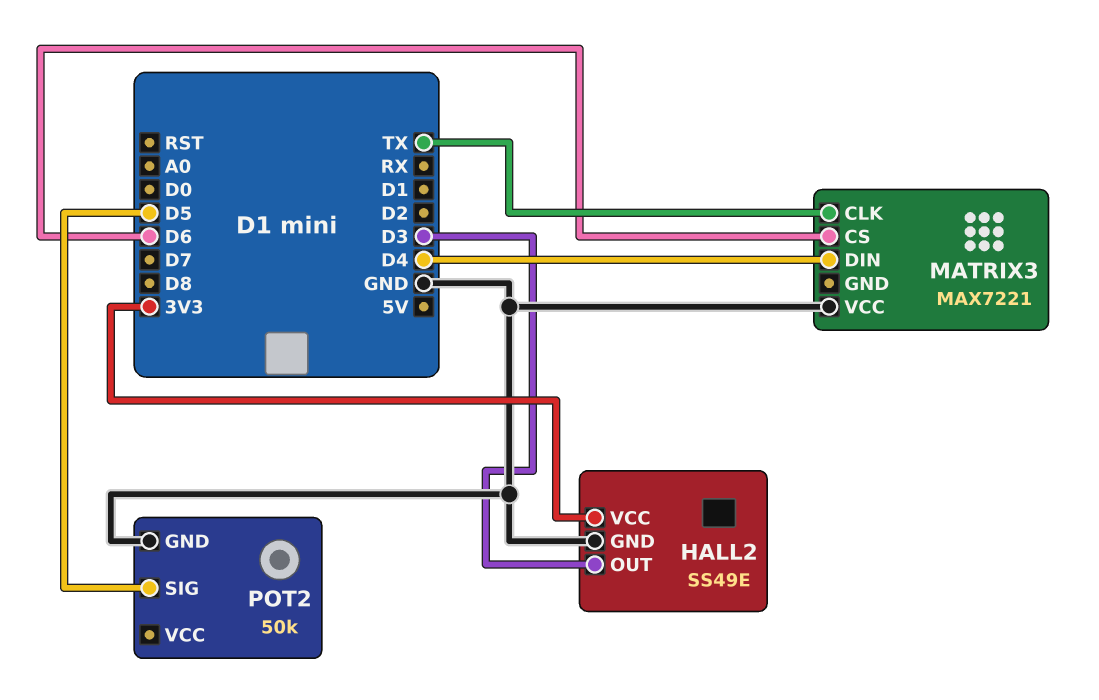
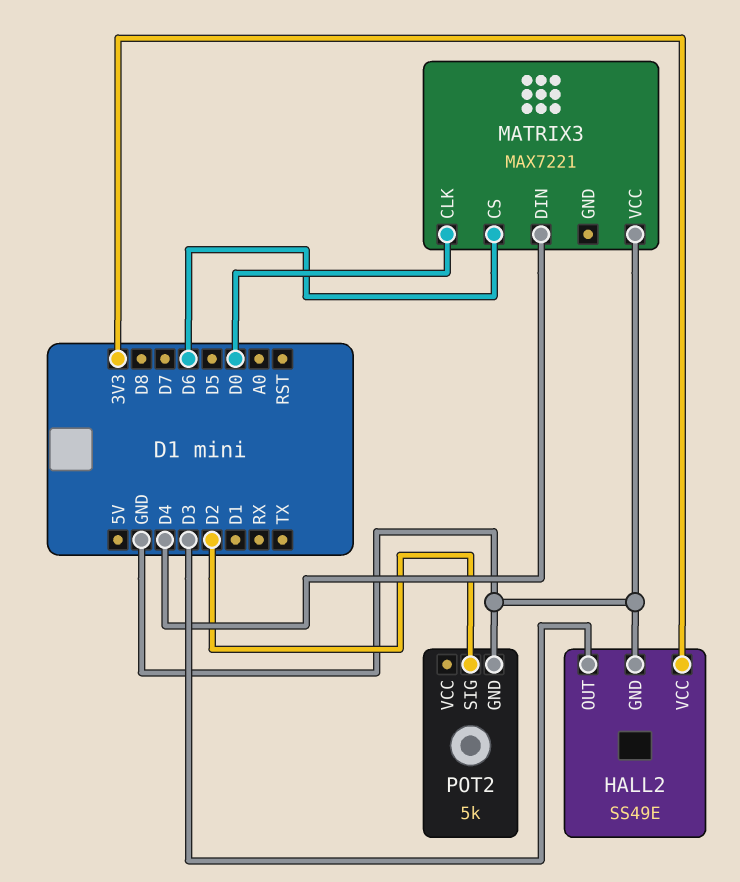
MATRIX3 pin CLK: TX -> D0
POT2: 50k -> 5k
POT2 pin SIG: D5 -> D2

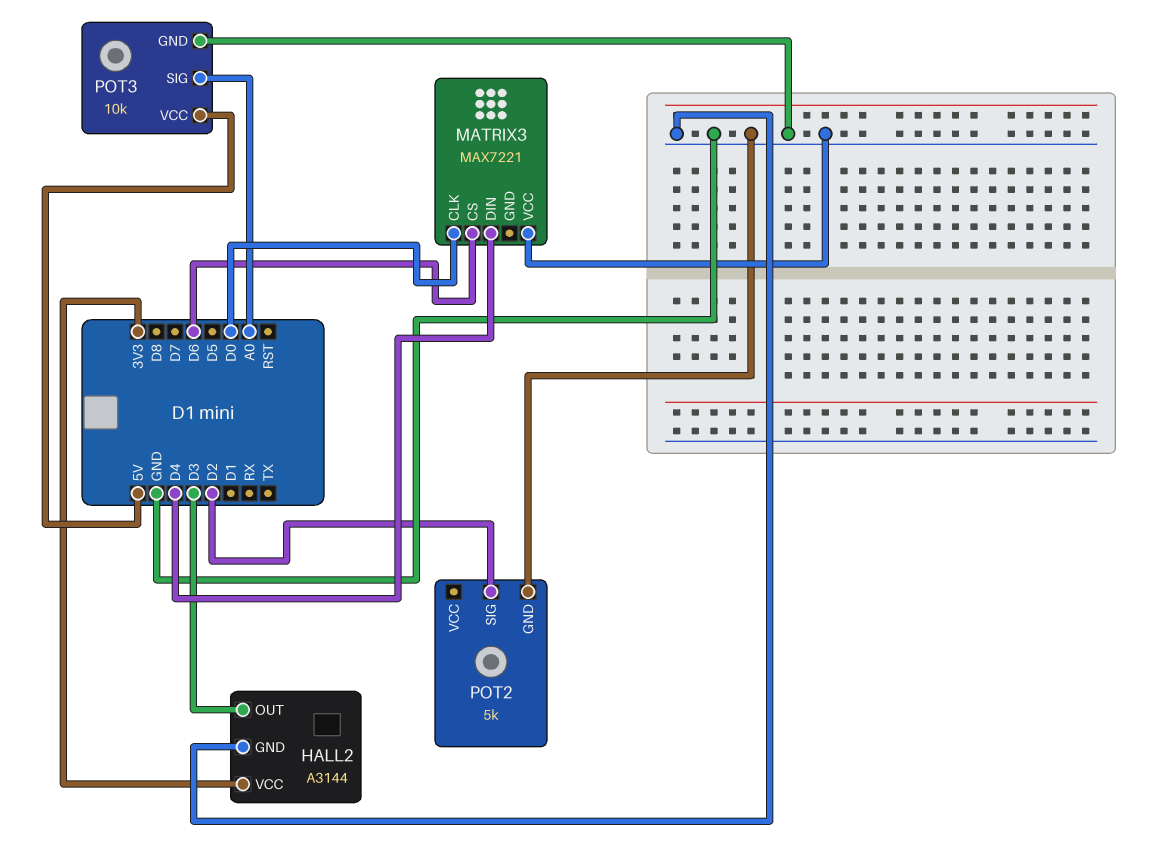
HALL2: SS49E -> A3144
POT3: none -> 10k
POT3 pin GND: none -> GND
POT3 pin SIG: none -> A0
POT3 pin VCC: none -> 5V

